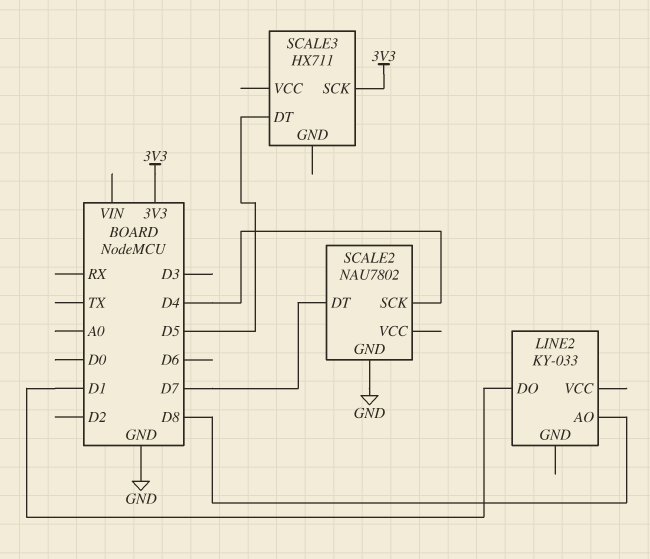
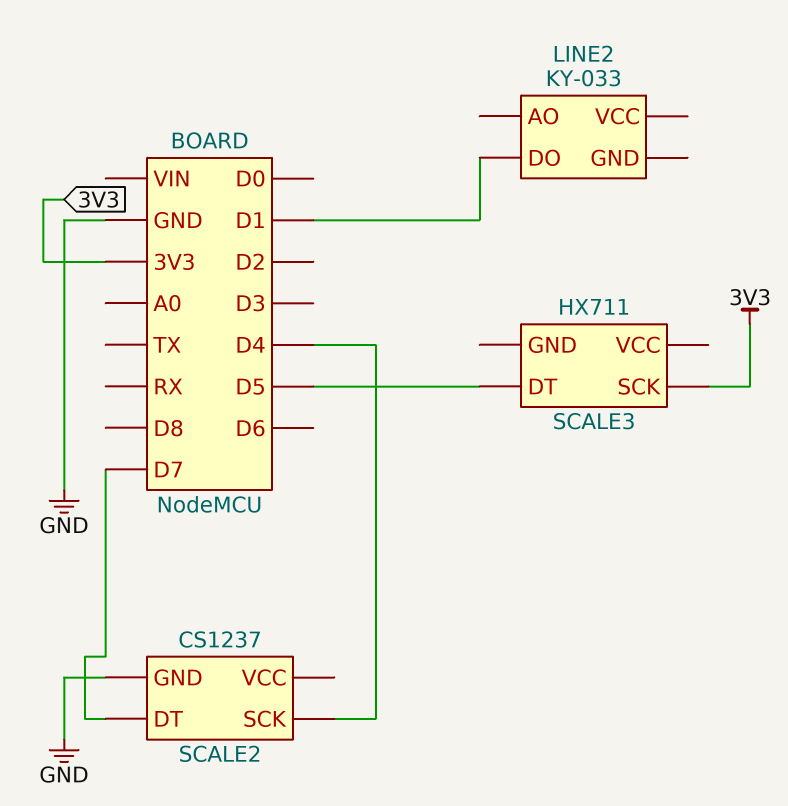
LINE2 pin AO: D8 -> none
SCALE2: NAU7802 -> CS1237

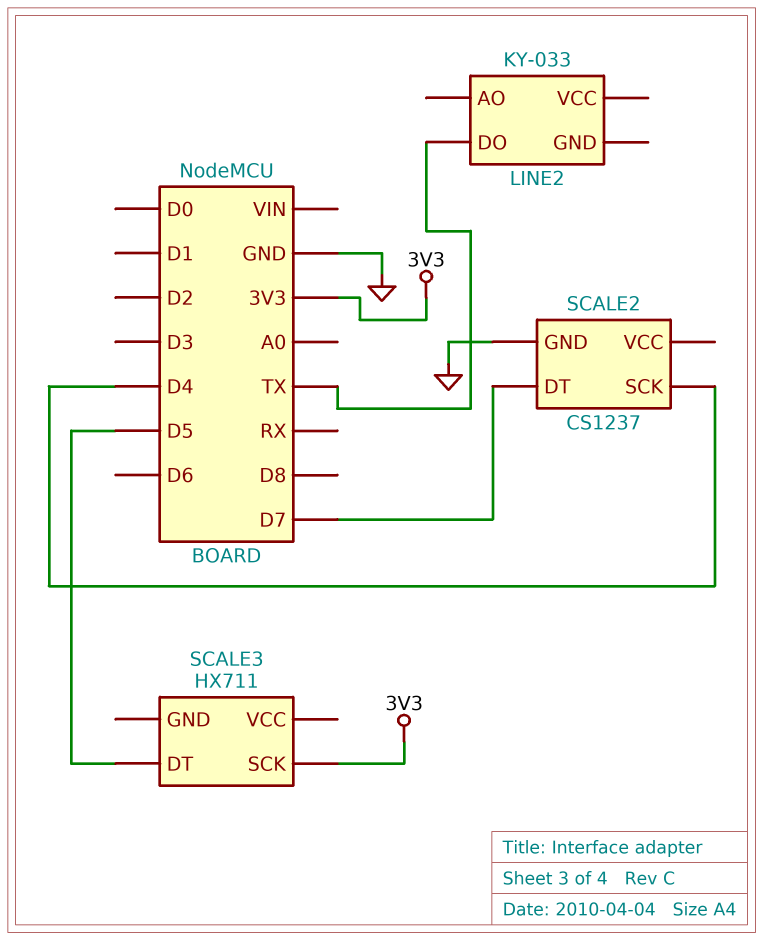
LINE2 pin DO: D1 -> TX

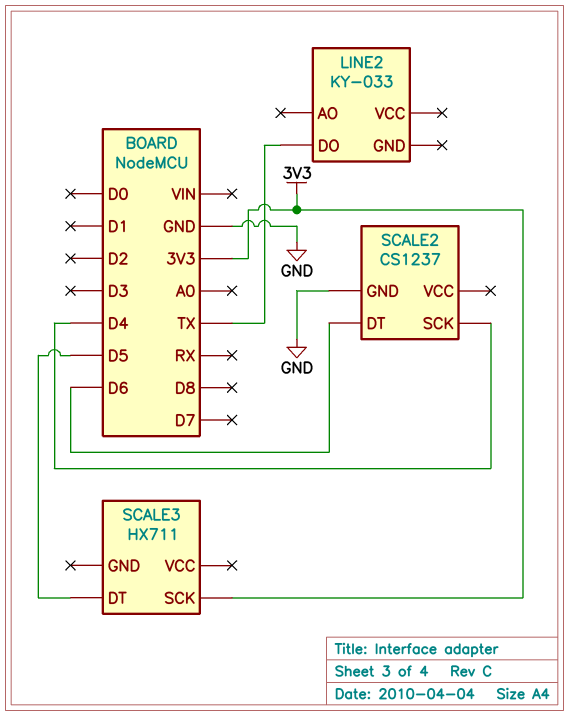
SCALE2 pin DT: D7 -> D6

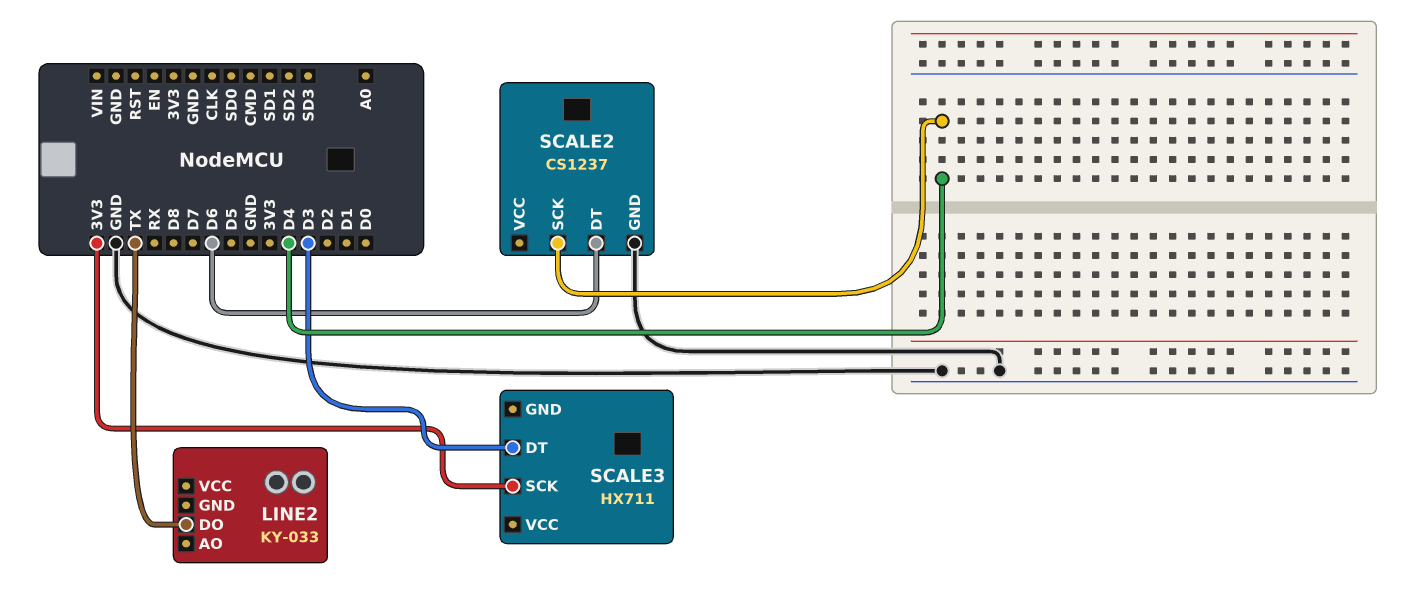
SCALE3 pin DT: D5 -> D3

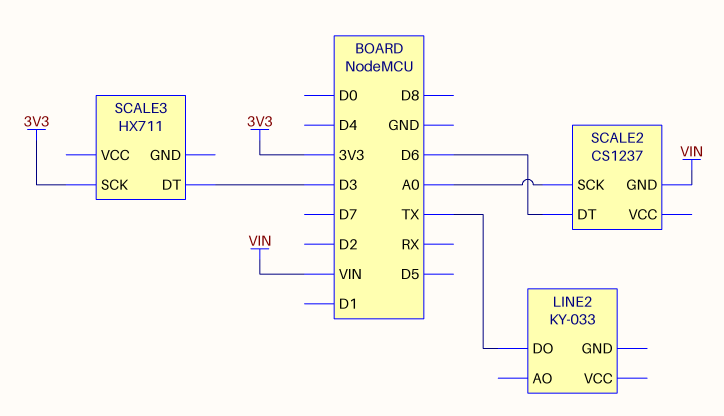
SCALE2 pin GND: GND -> VIN
SCALE2 pin SCK: D4 -> A0

